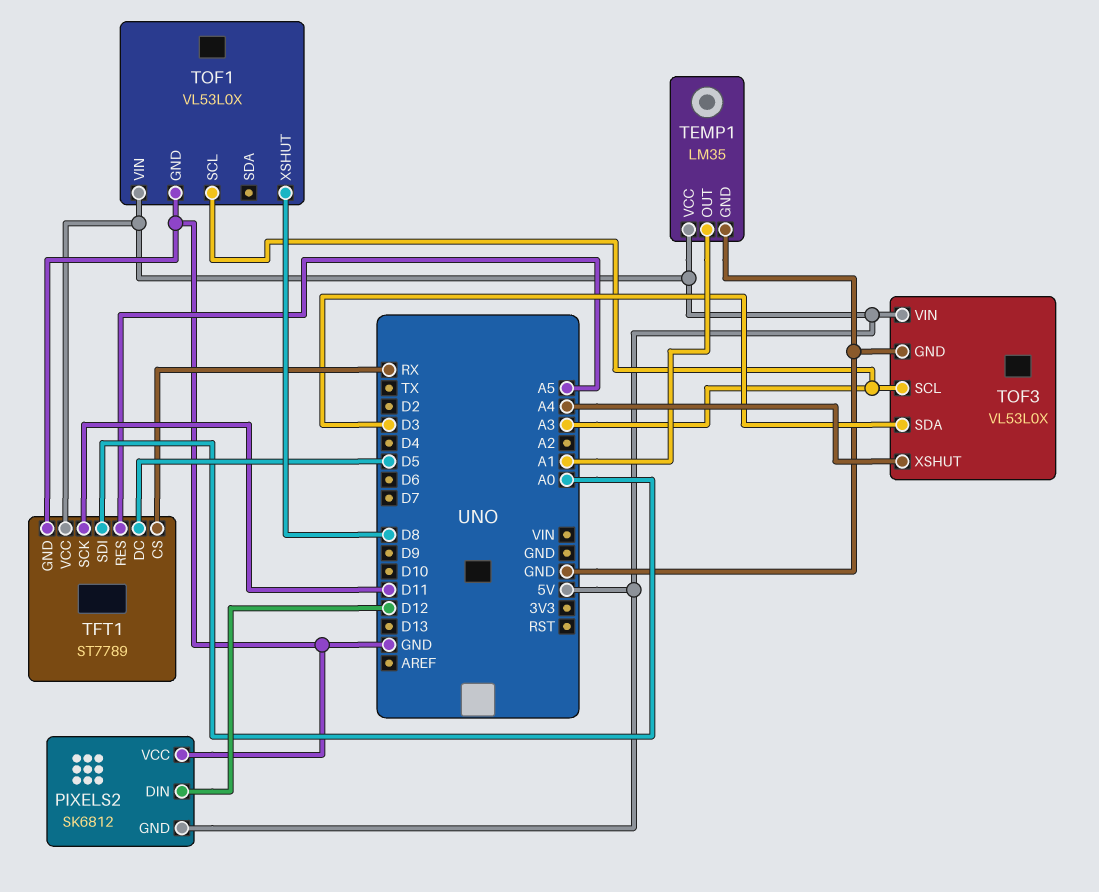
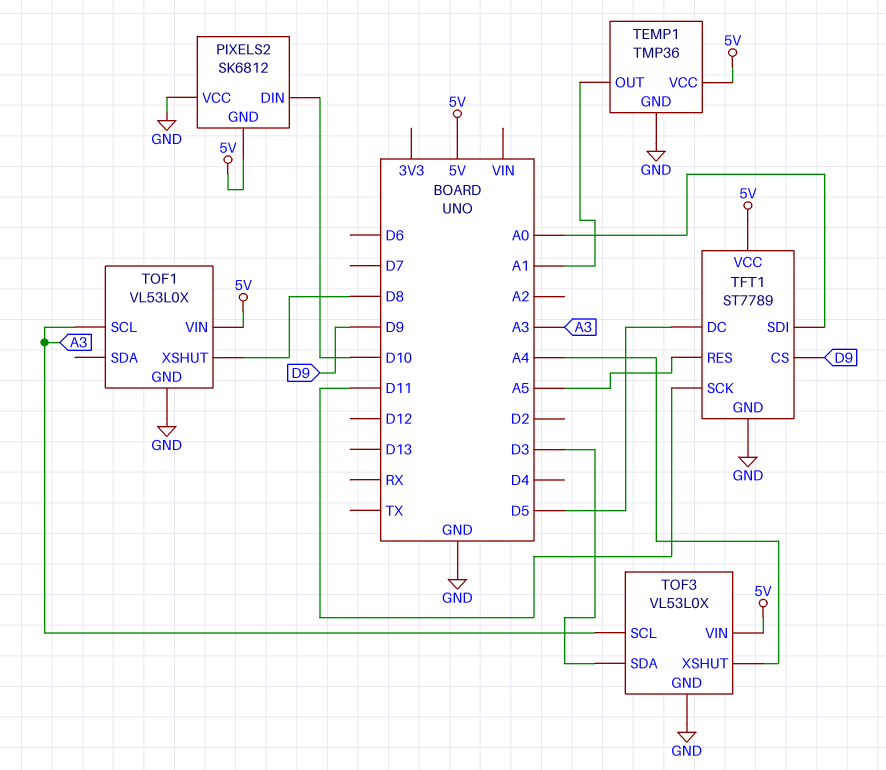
PIXELS2 pin DIN: D12 -> D10
TEMP1: LM35 -> TMP36
TFT1 pin CS: RX -> D9

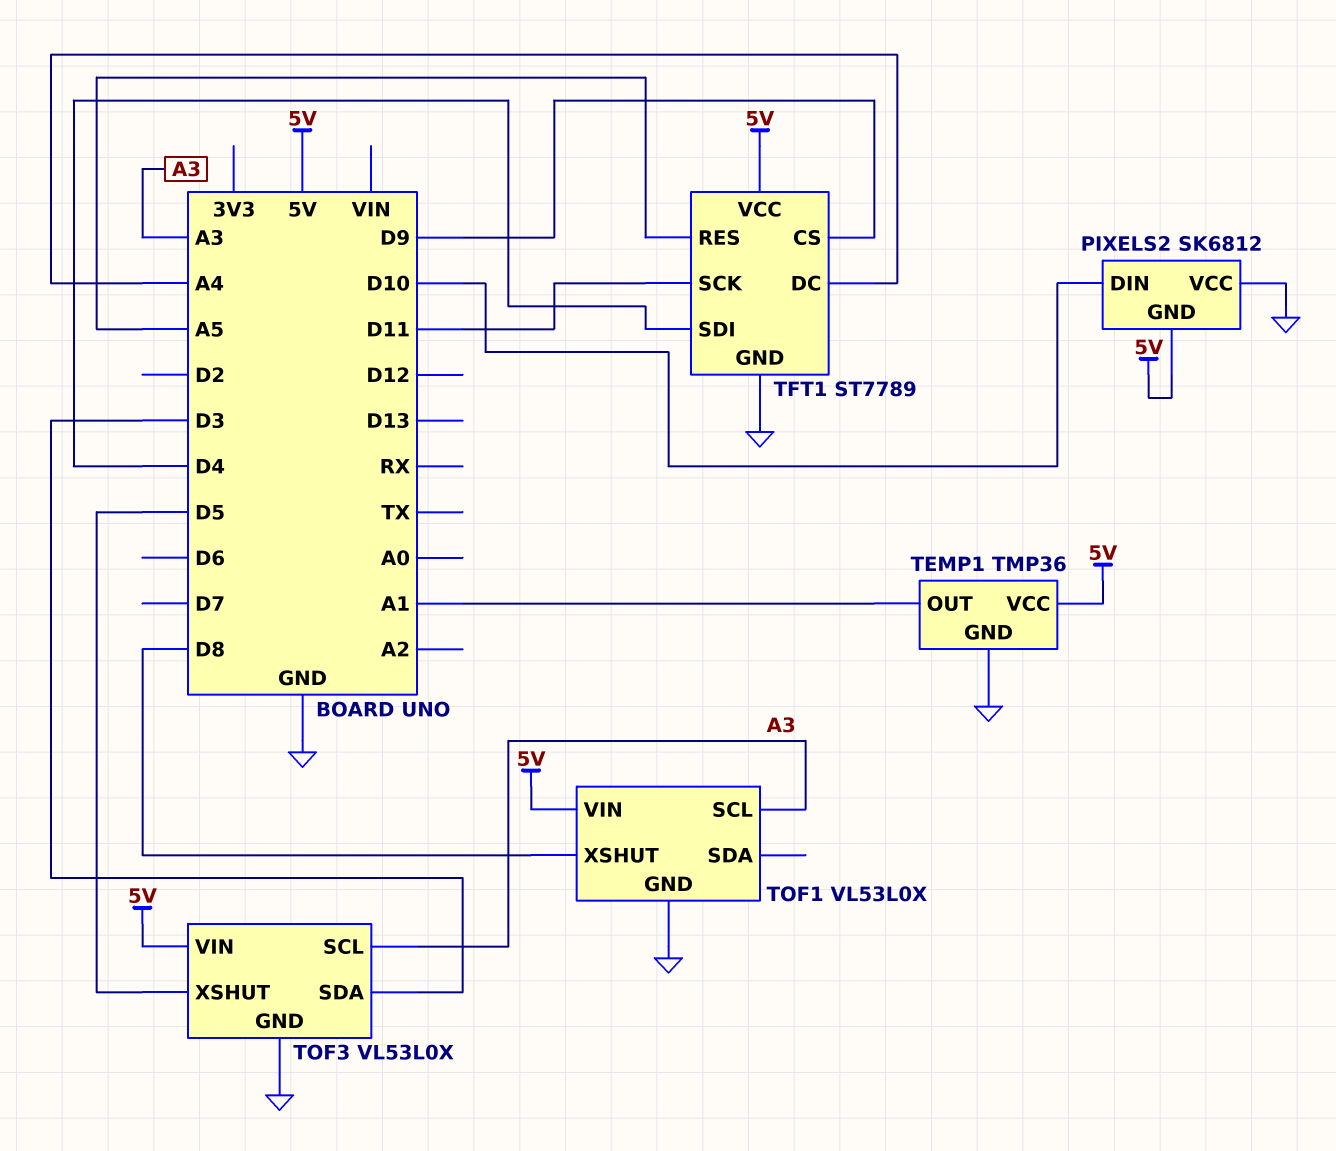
TFT1 pin DC: D5 -> A4
TFT1 pin SDI: A0 -> D4
TOF3 pin XSHUT: A4 -> D5

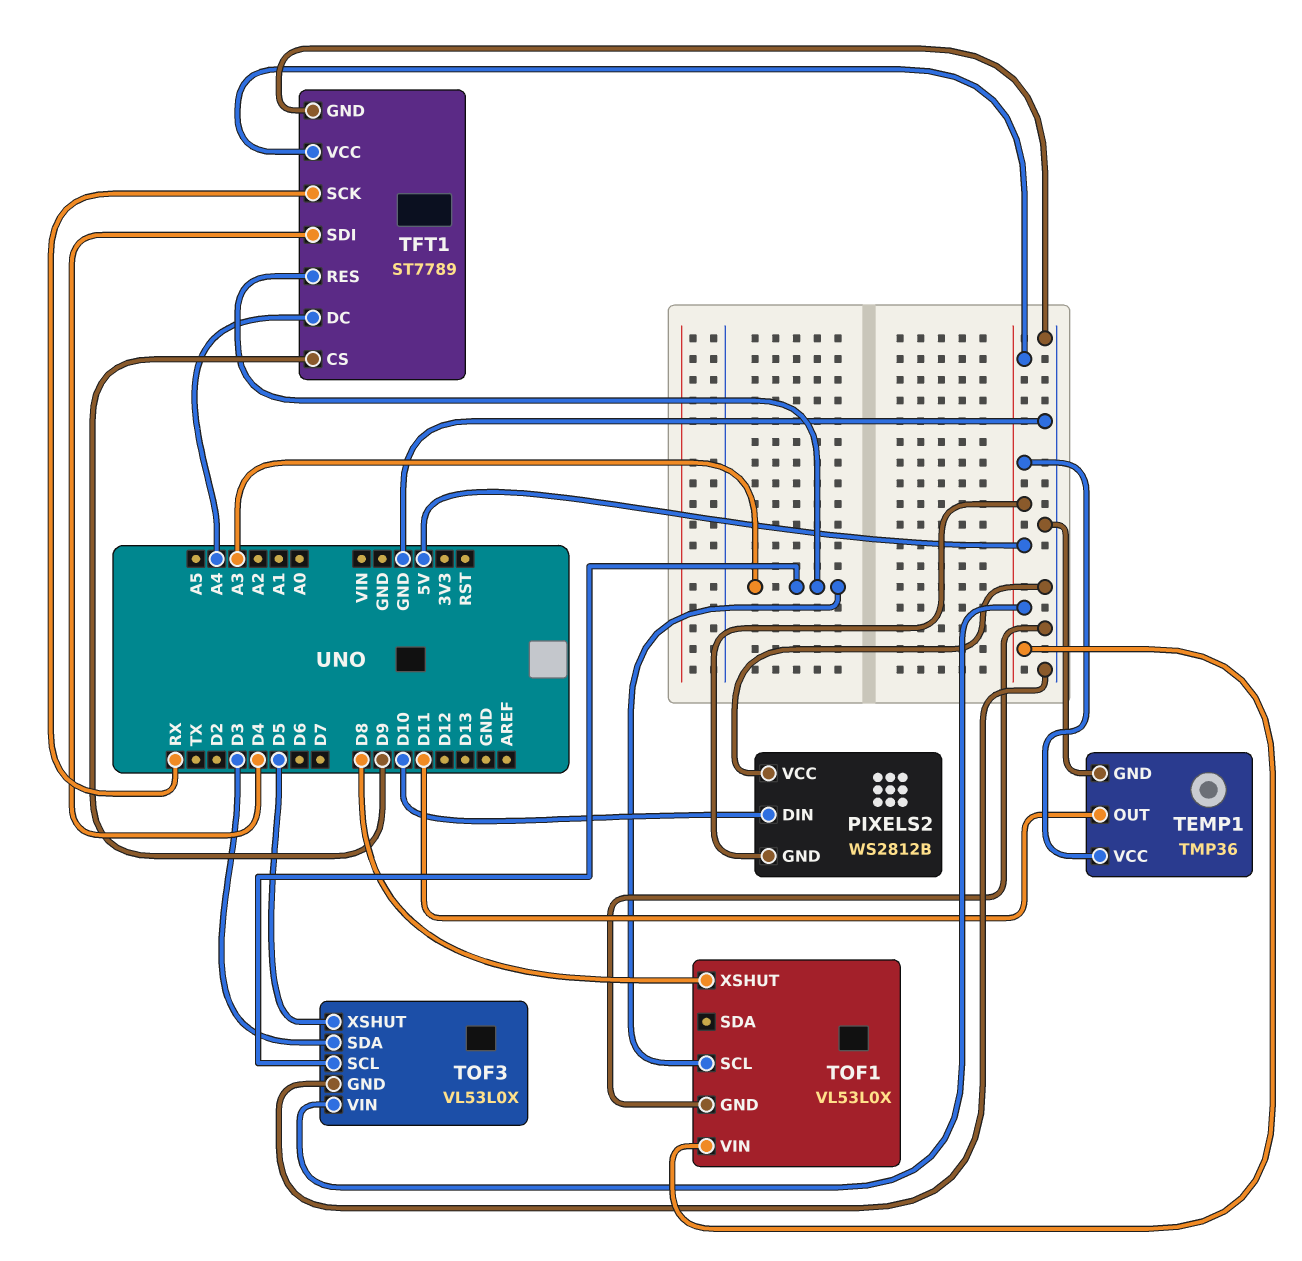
PIXELS2: SK6812 -> WS2812B
TEMP1 pin OUT: A1 -> D11
TFT1 pin RES: A5 -> A3
TFT1 pin SCK: D11 -> RX

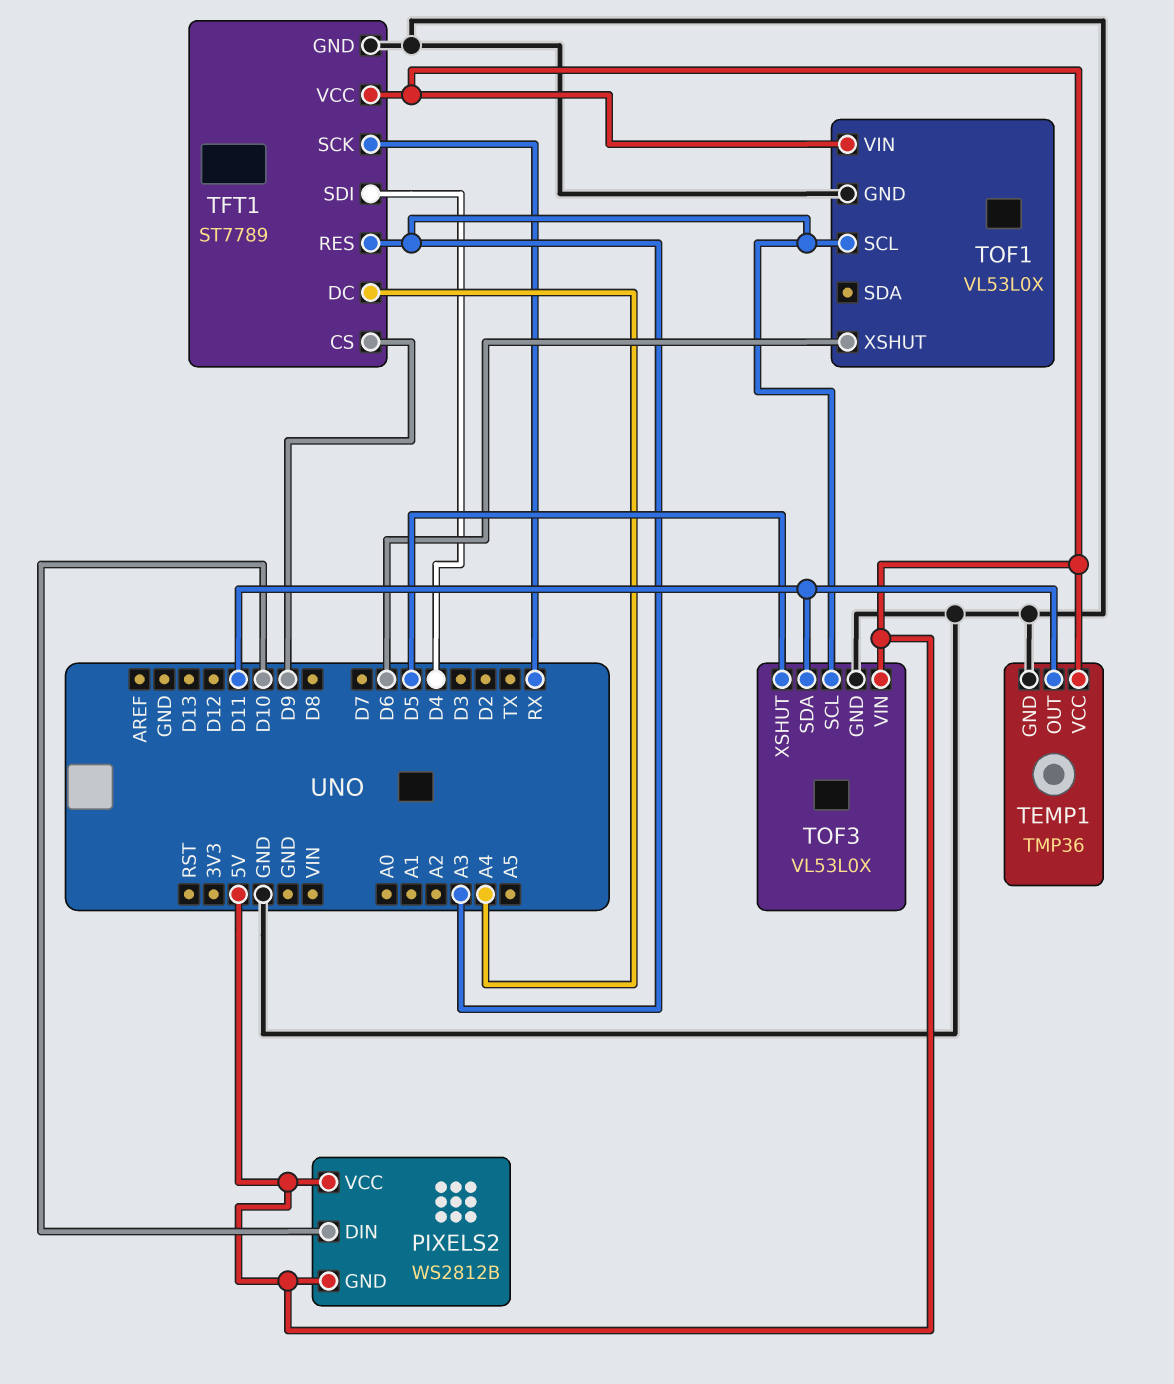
PIXELS2 pin VCC: GND -> 5V
TOF1 pin XSHUT: D8 -> D6
TOF3 pin SDA: D3 -> D11

